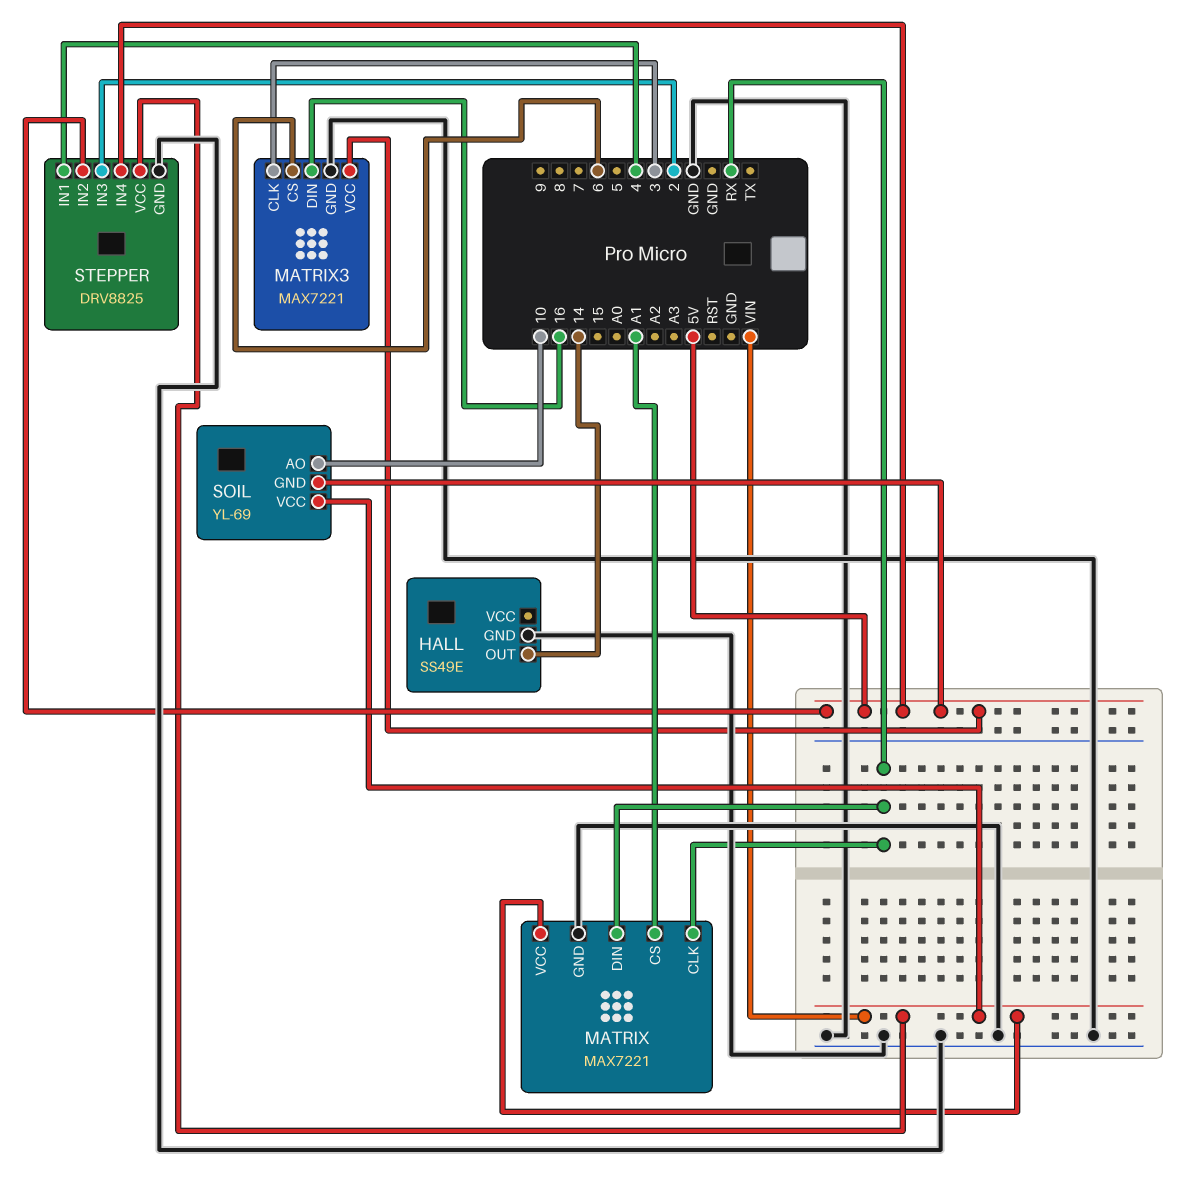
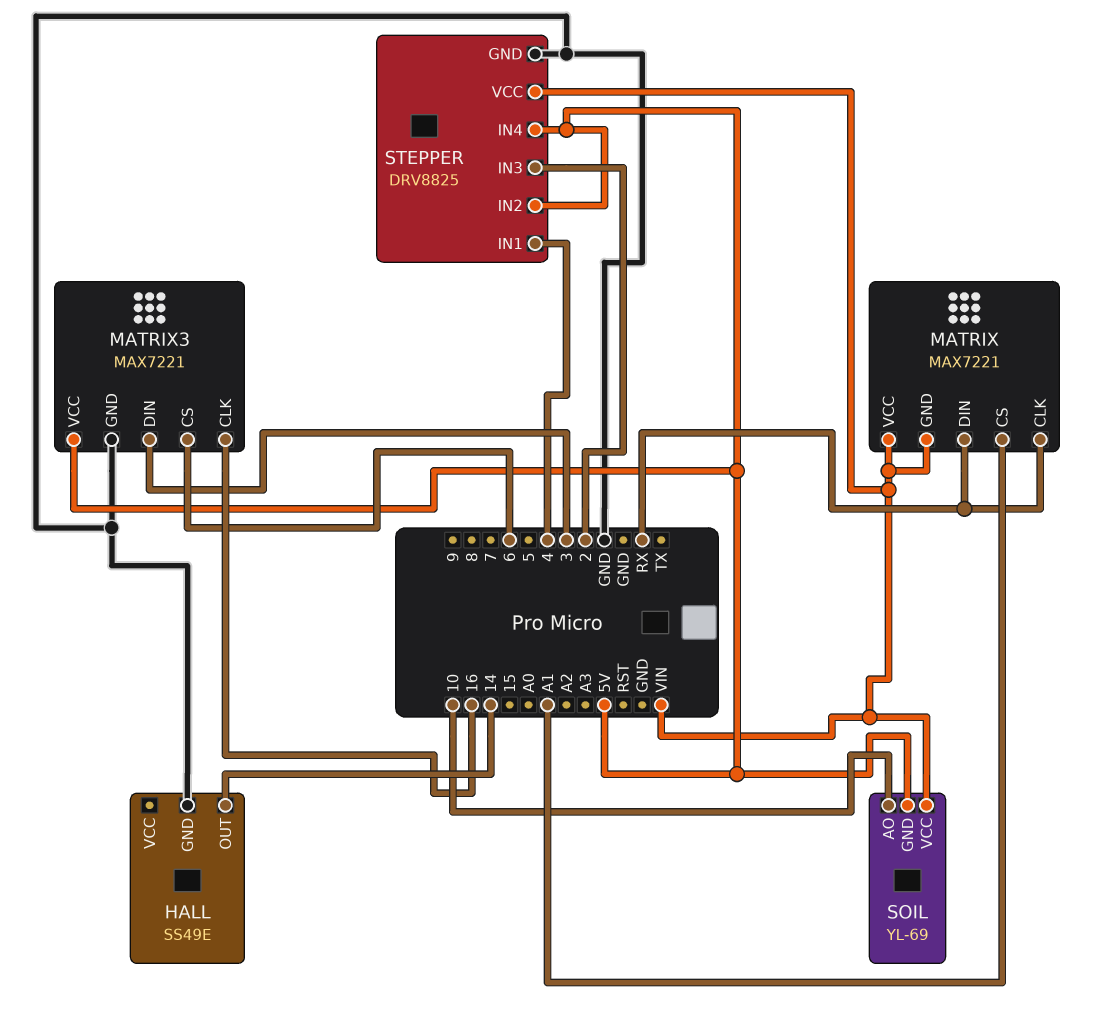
MATRIX pin GND: GND -> VIN
MATRIX3 pin CLK: 3 -> 16
MATRIX3 pin DIN: 16 -> 3

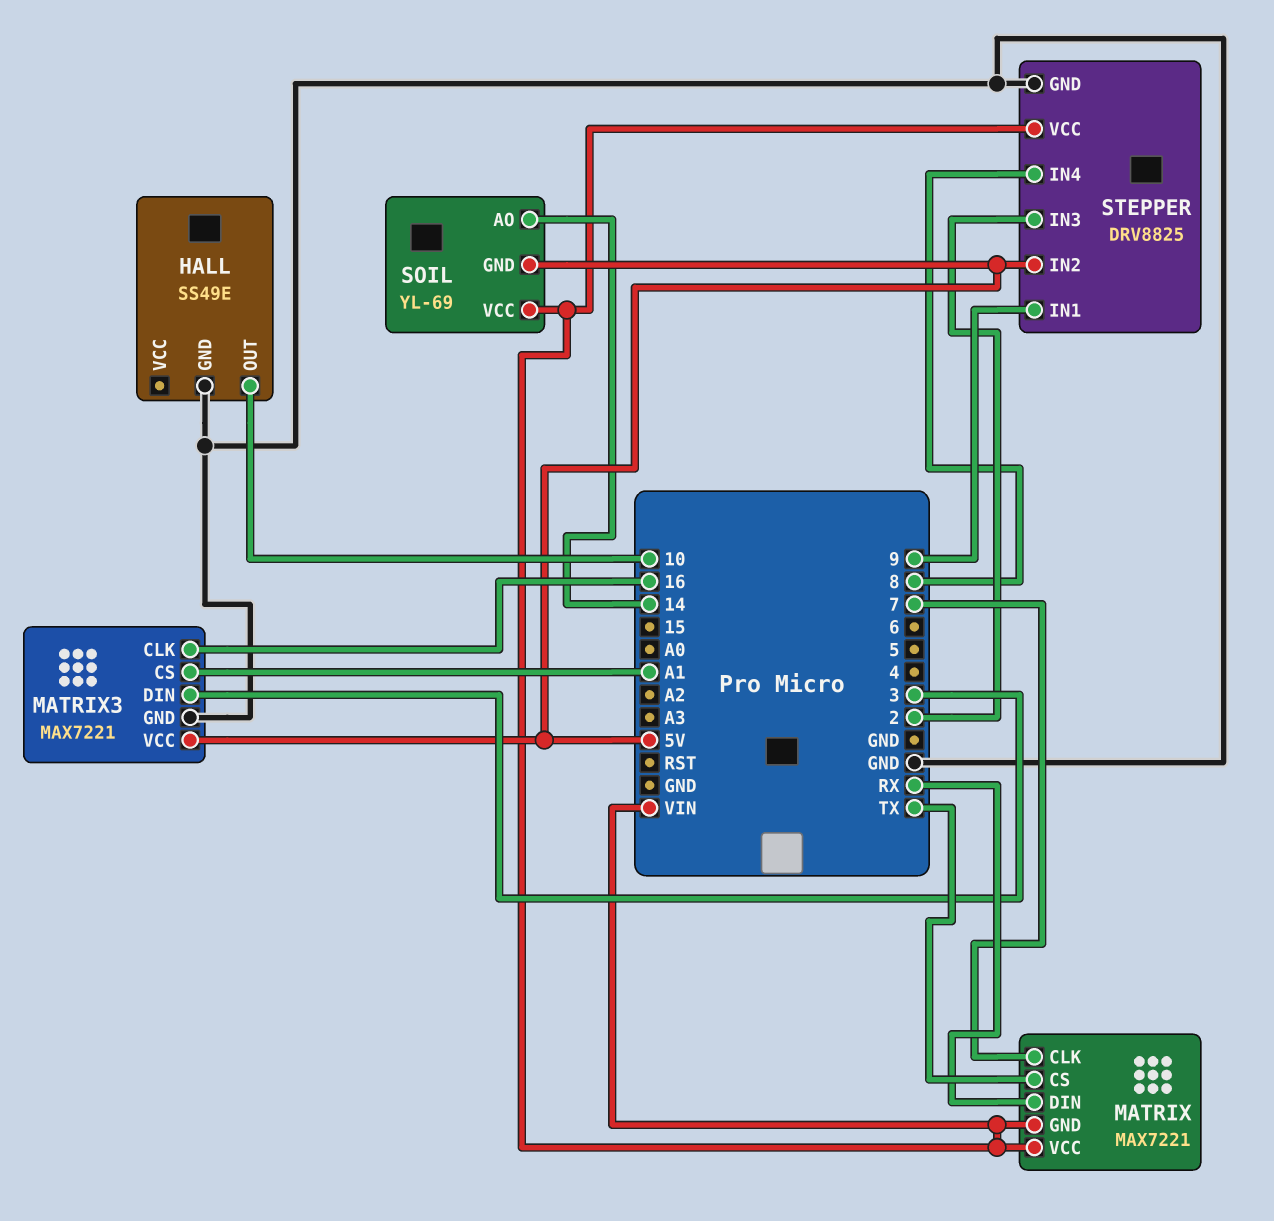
HALL pin OUT: 14 -> 10
MATRIX pin CLK: RX -> 7
MATRIX pin CS: A1 -> TX
MATRIX3 pin CS: 6 -> A1
SOIL pin AO: 10 -> 14
STEPPER pin IN1: 4 -> 9
STEPPER pin IN4: 5V -> 8

